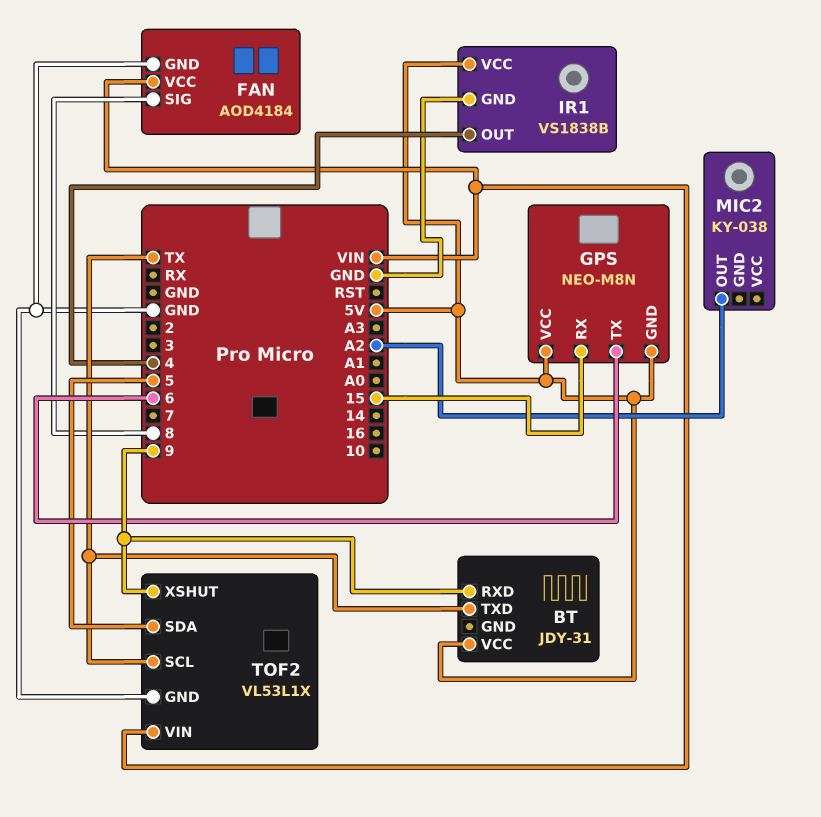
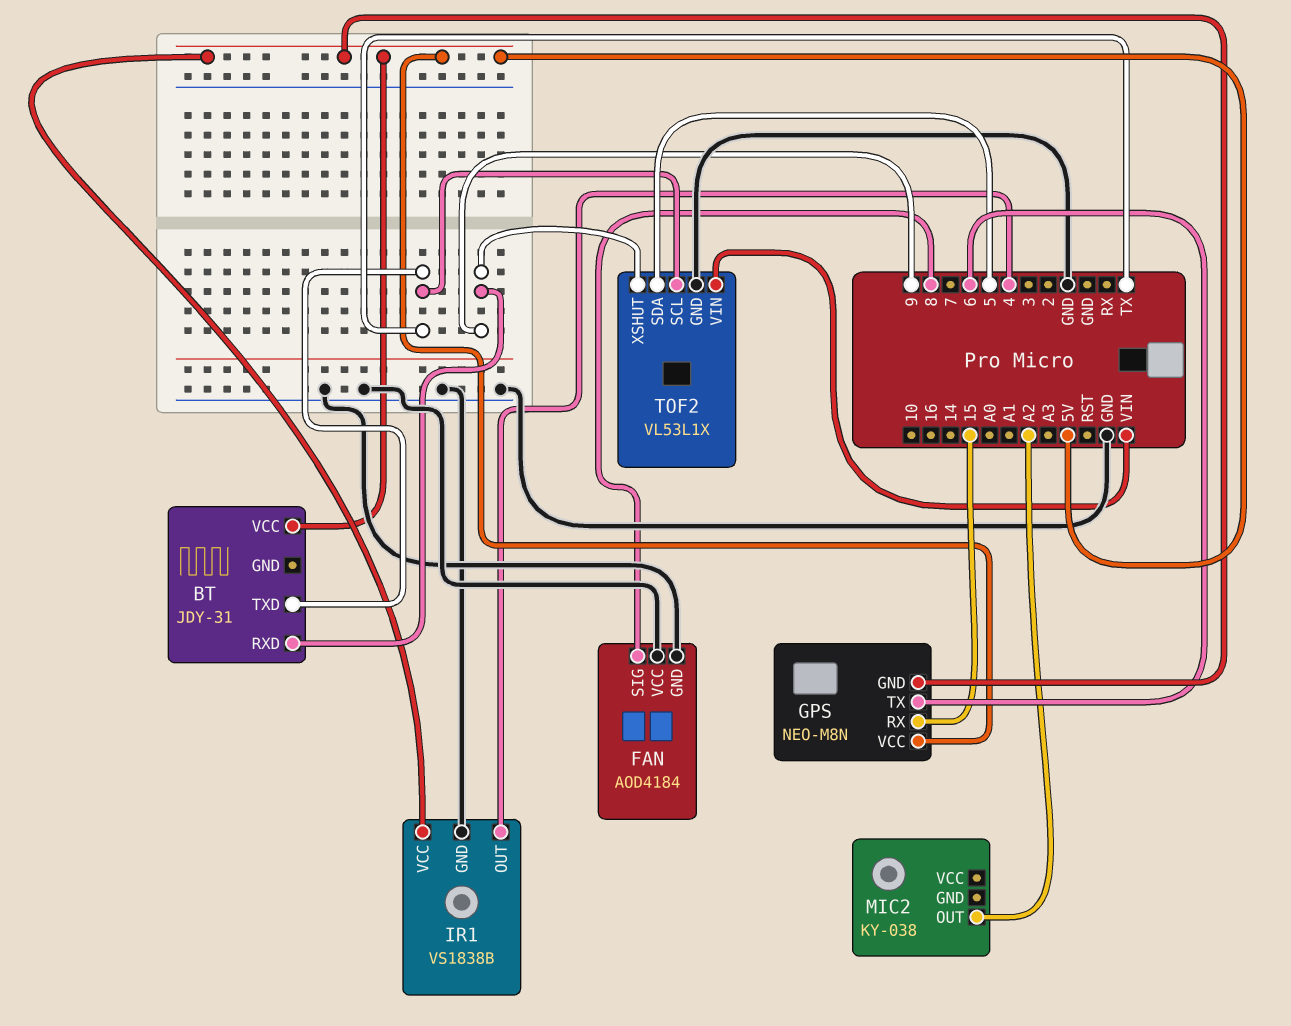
FAN pin VCC: VIN -> GND

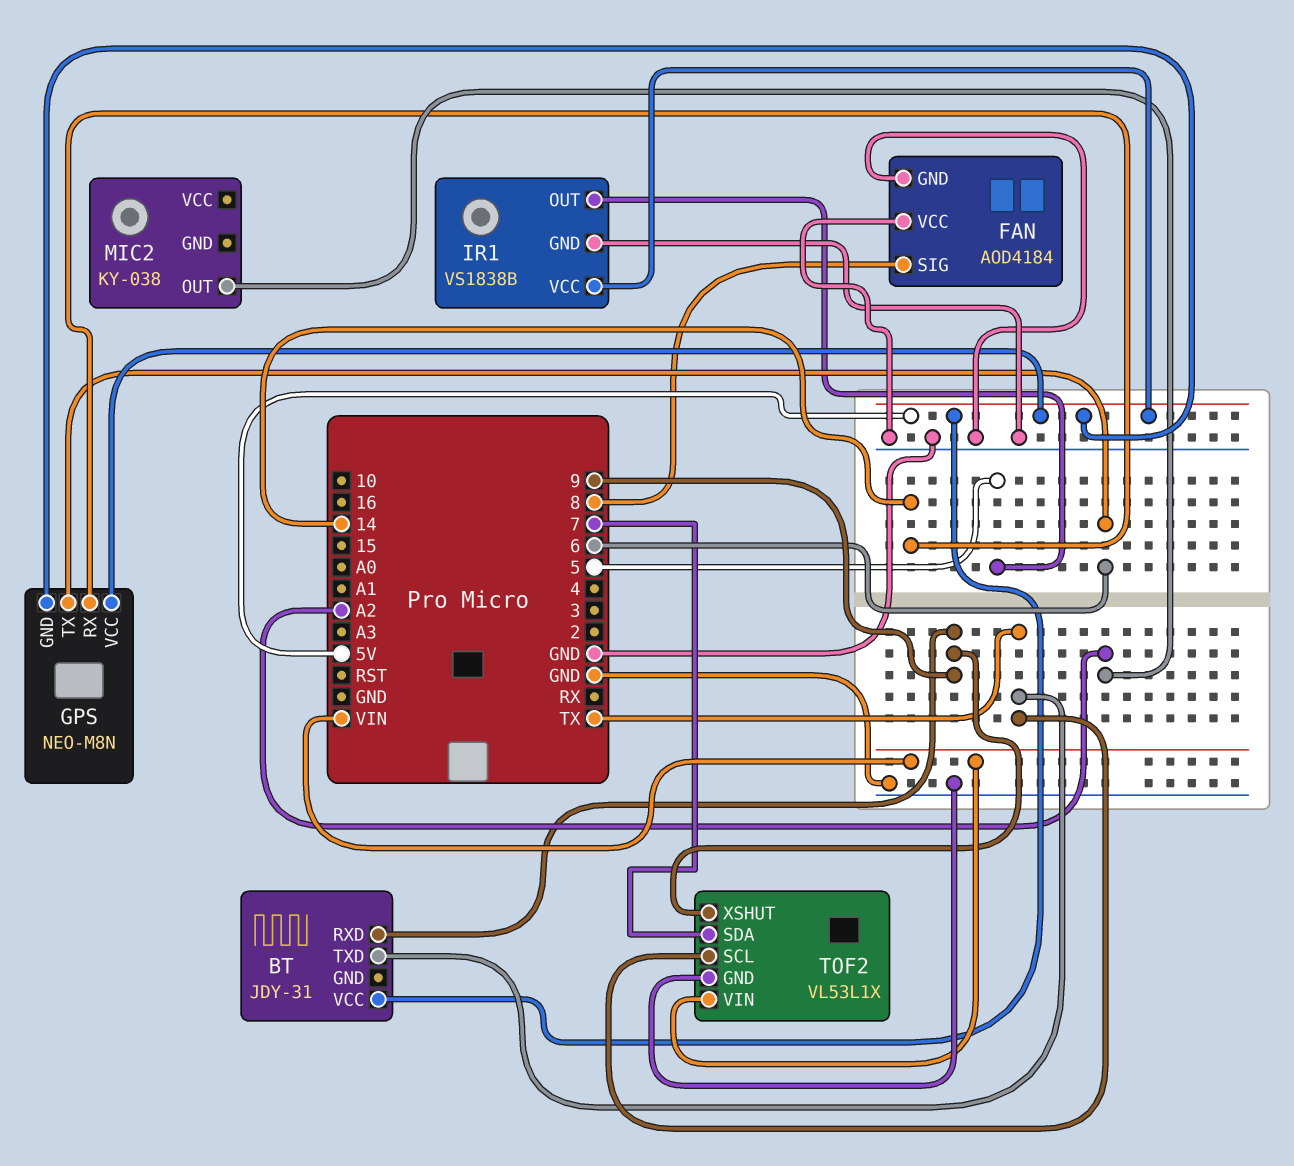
GPS pin RX: 15 -> 14
IR1 pin OUT: 4 -> 5
TOF2 pin SDA: 5 -> 7

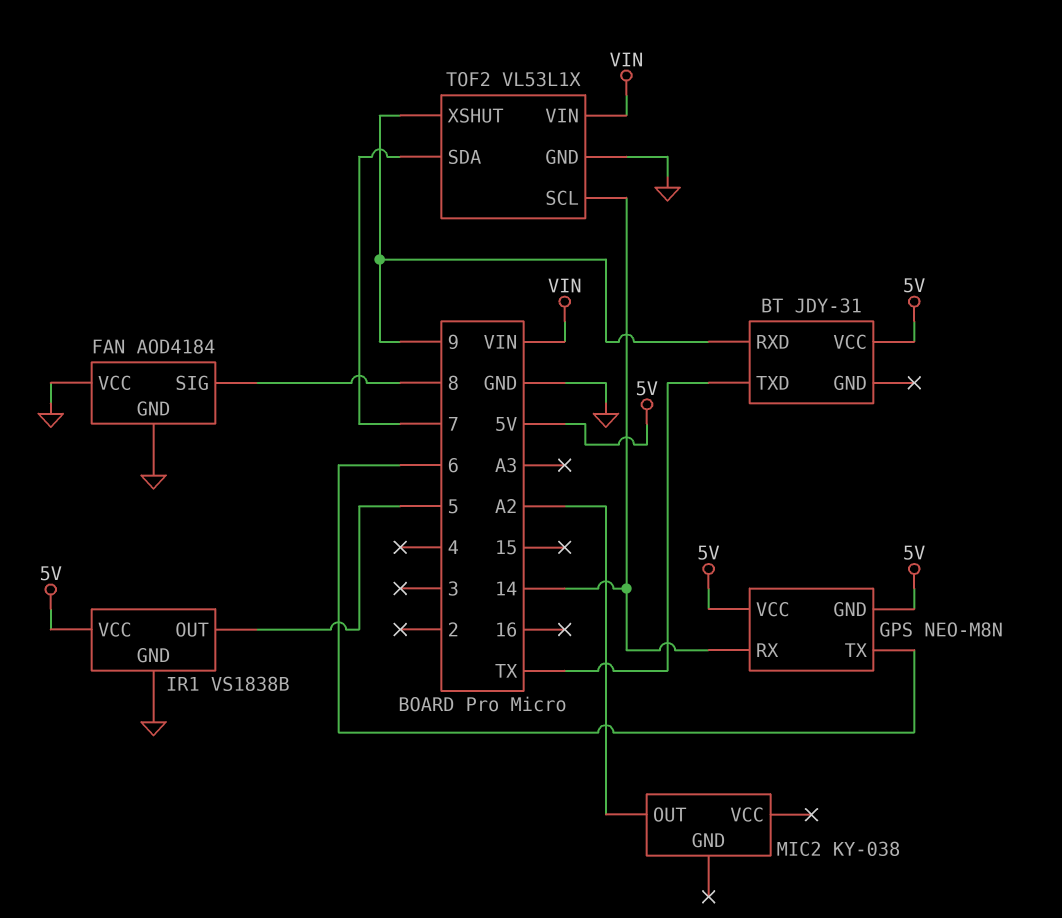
TOF2 pin SCL: TX -> 14

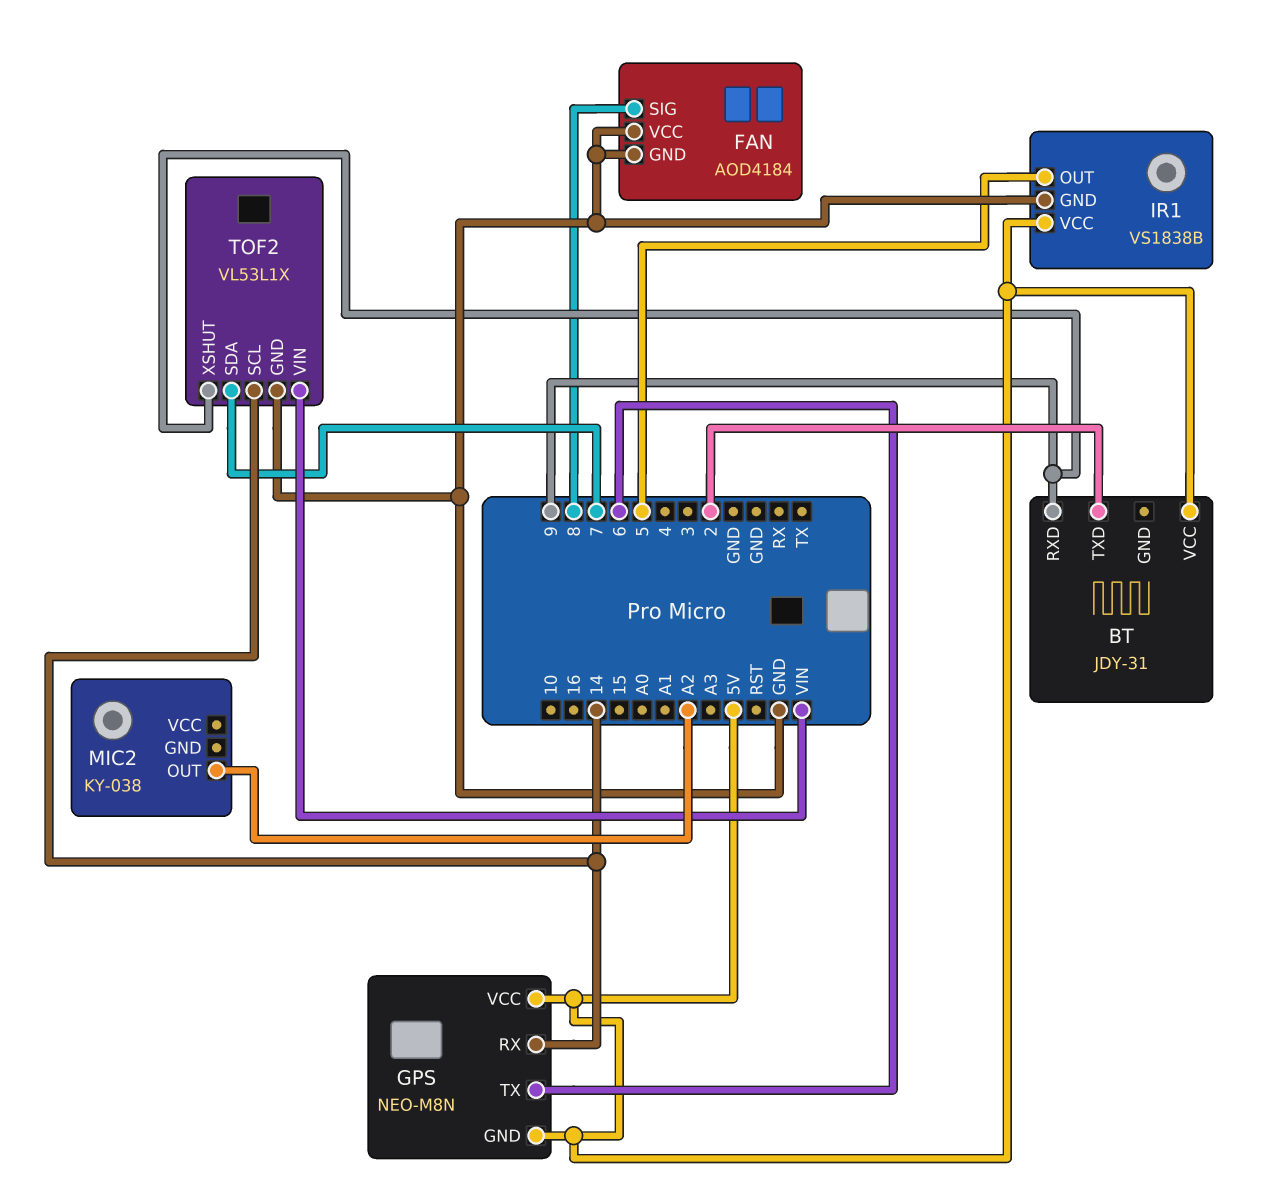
BT pin TXD: TX -> 2

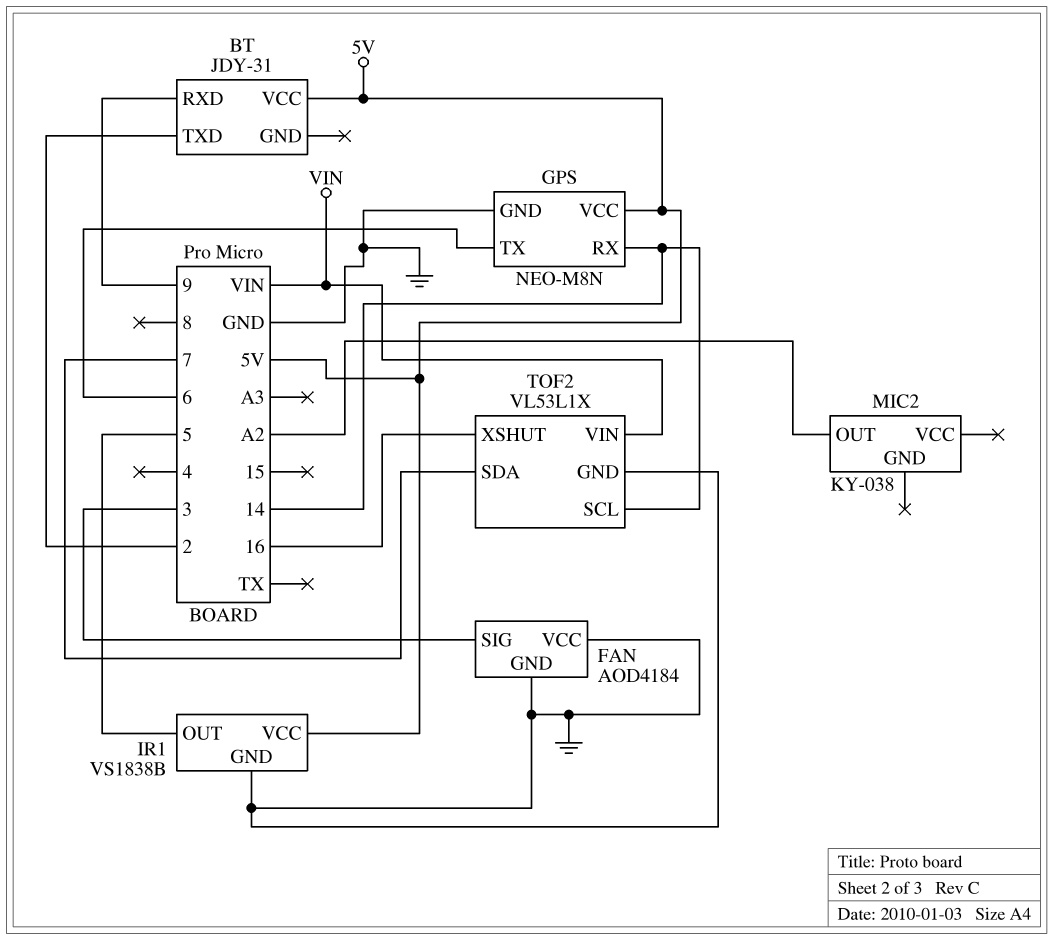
FAN pin SIG: 8 -> 3
GPS pin GND: 5V -> GND
TOF2 pin XSHUT: 9 -> 16

